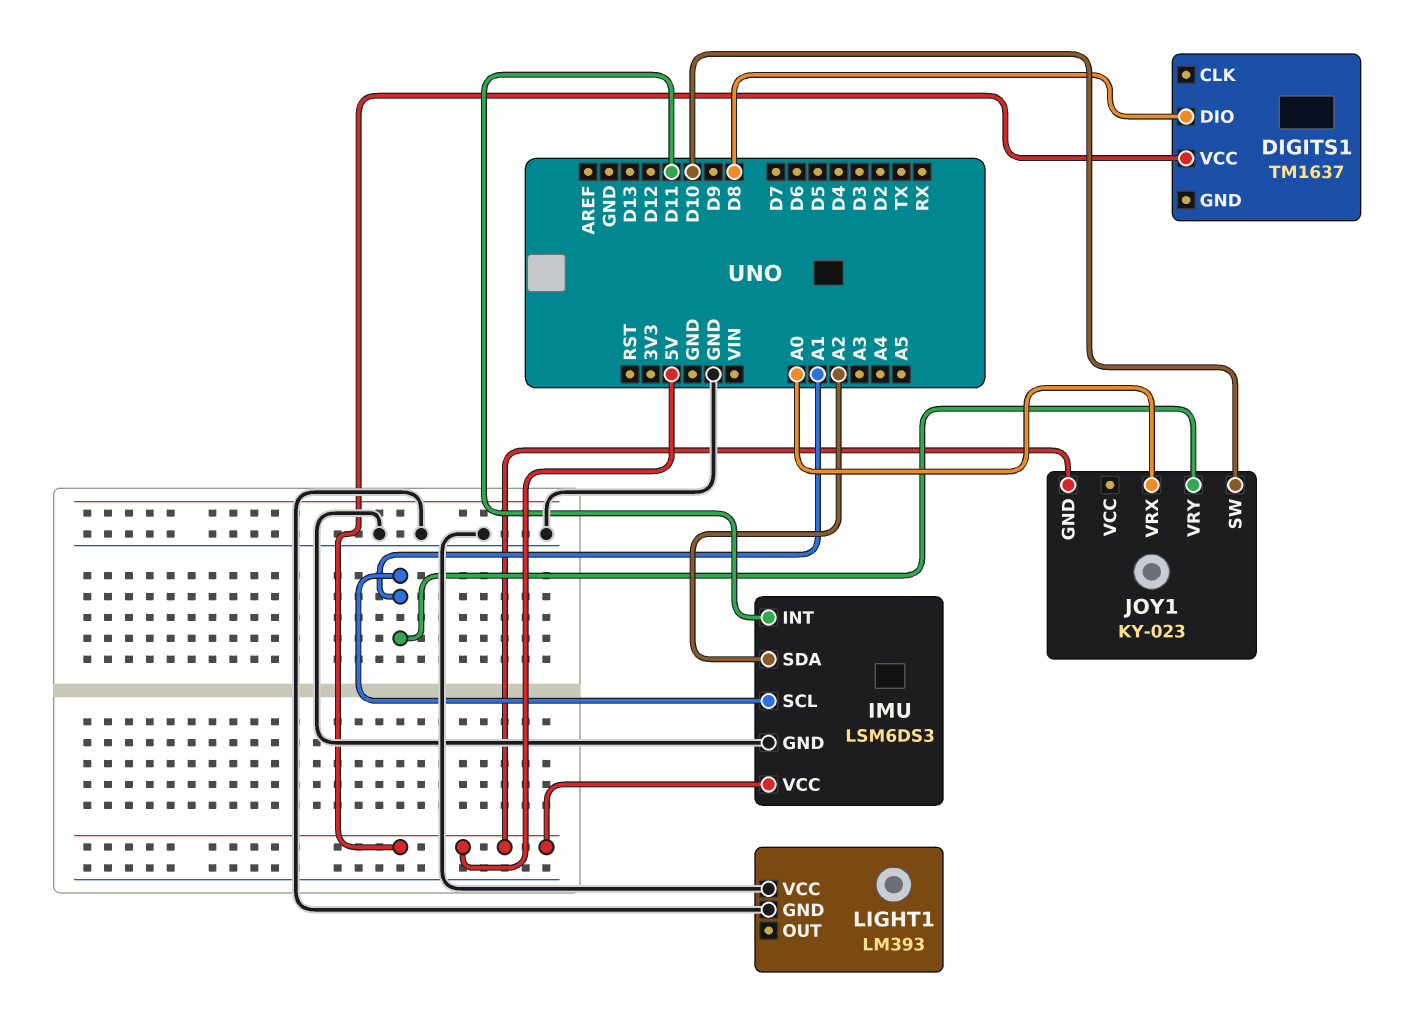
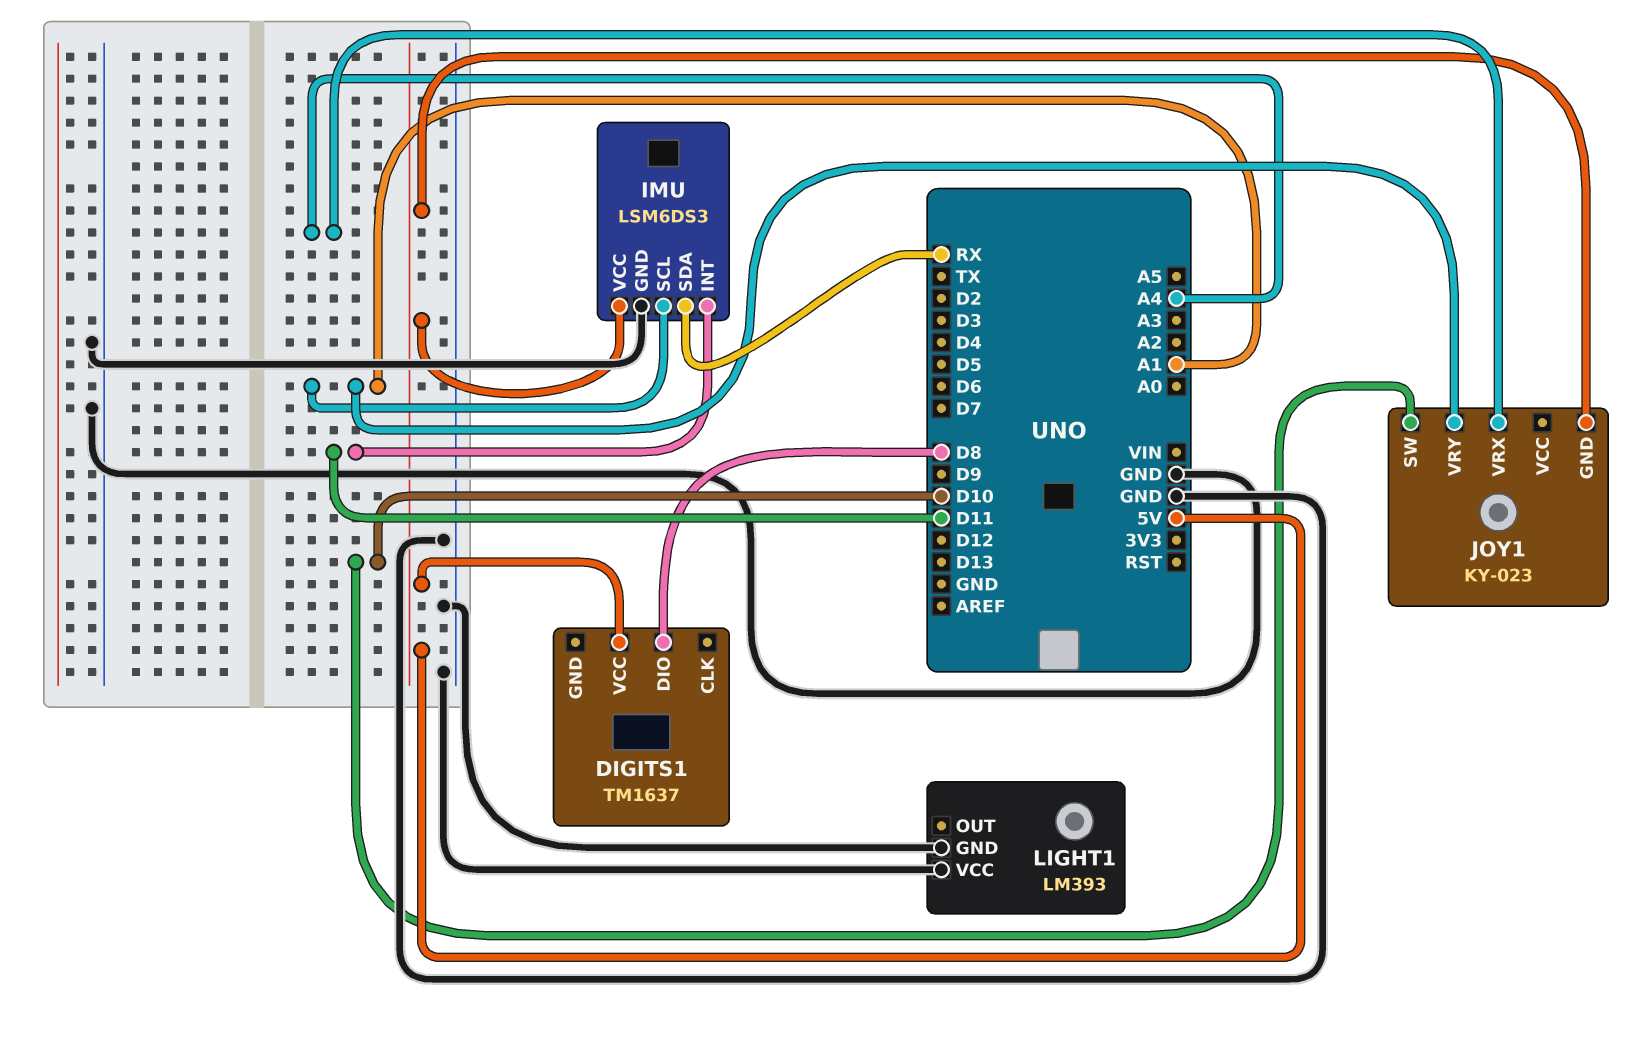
IMU pin SDA: A2 -> RX
JOY1 pin VRX: A0 -> A4

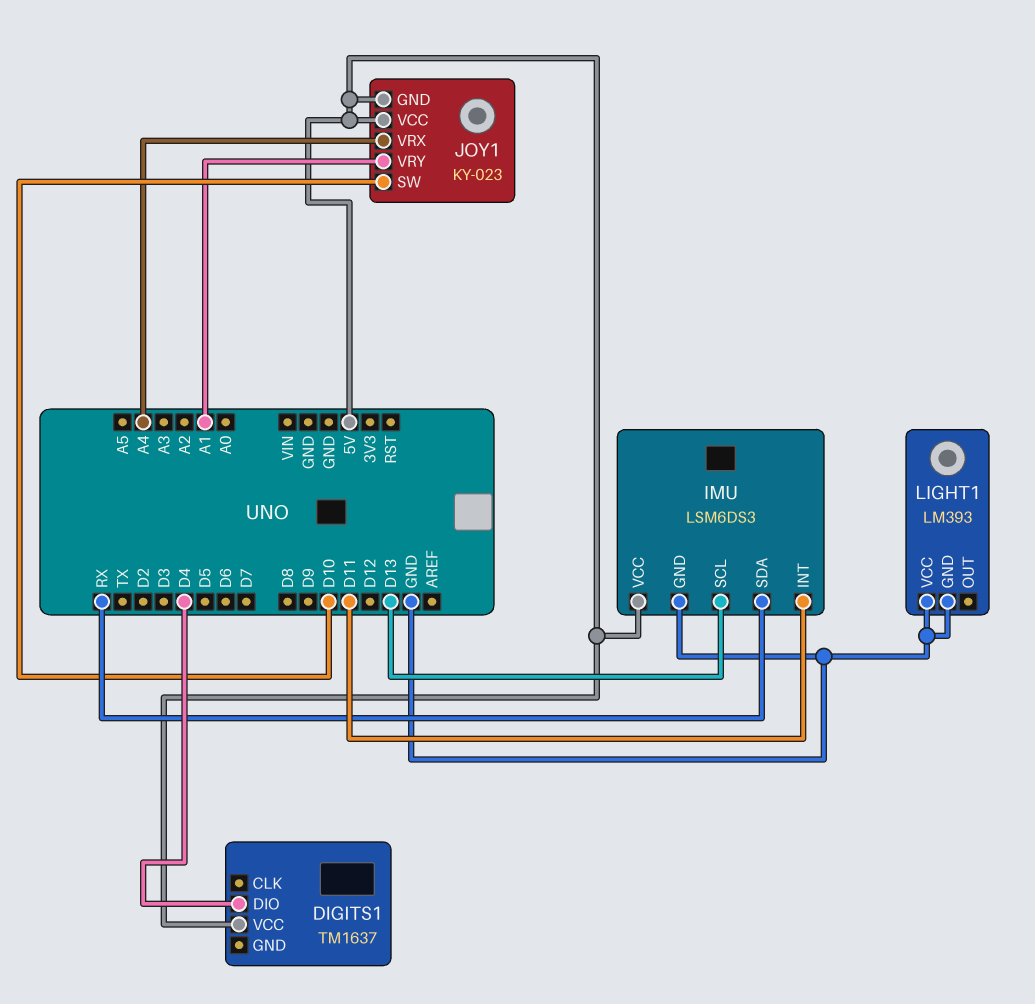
DIGITS1 pin DIO: D8 -> D4
IMU pin SCL: A1 -> D13
JOY1 pin VCC: none -> 5V

